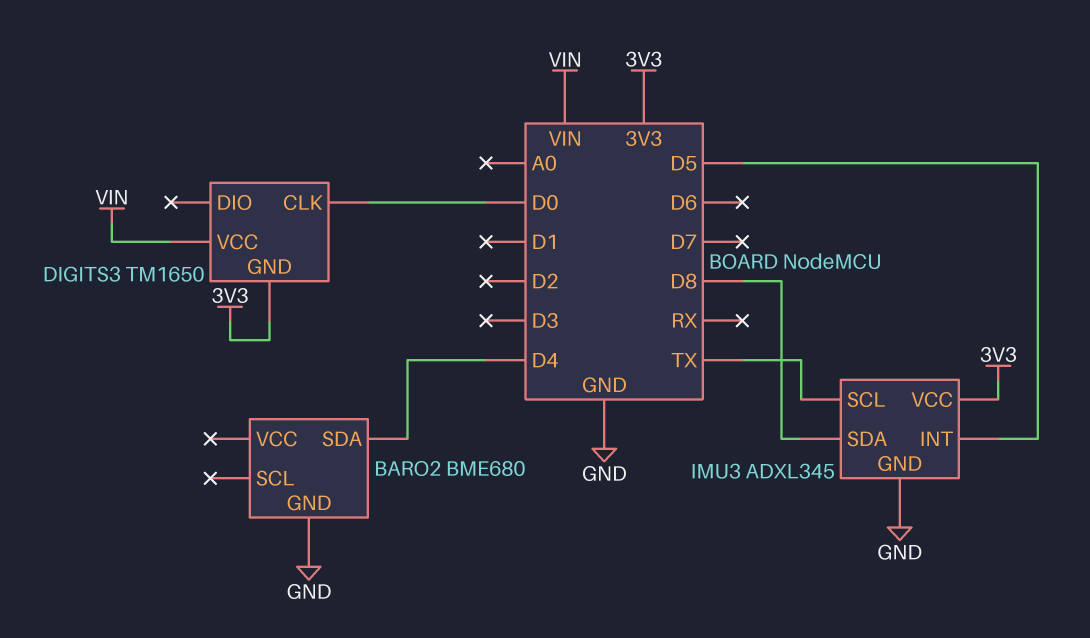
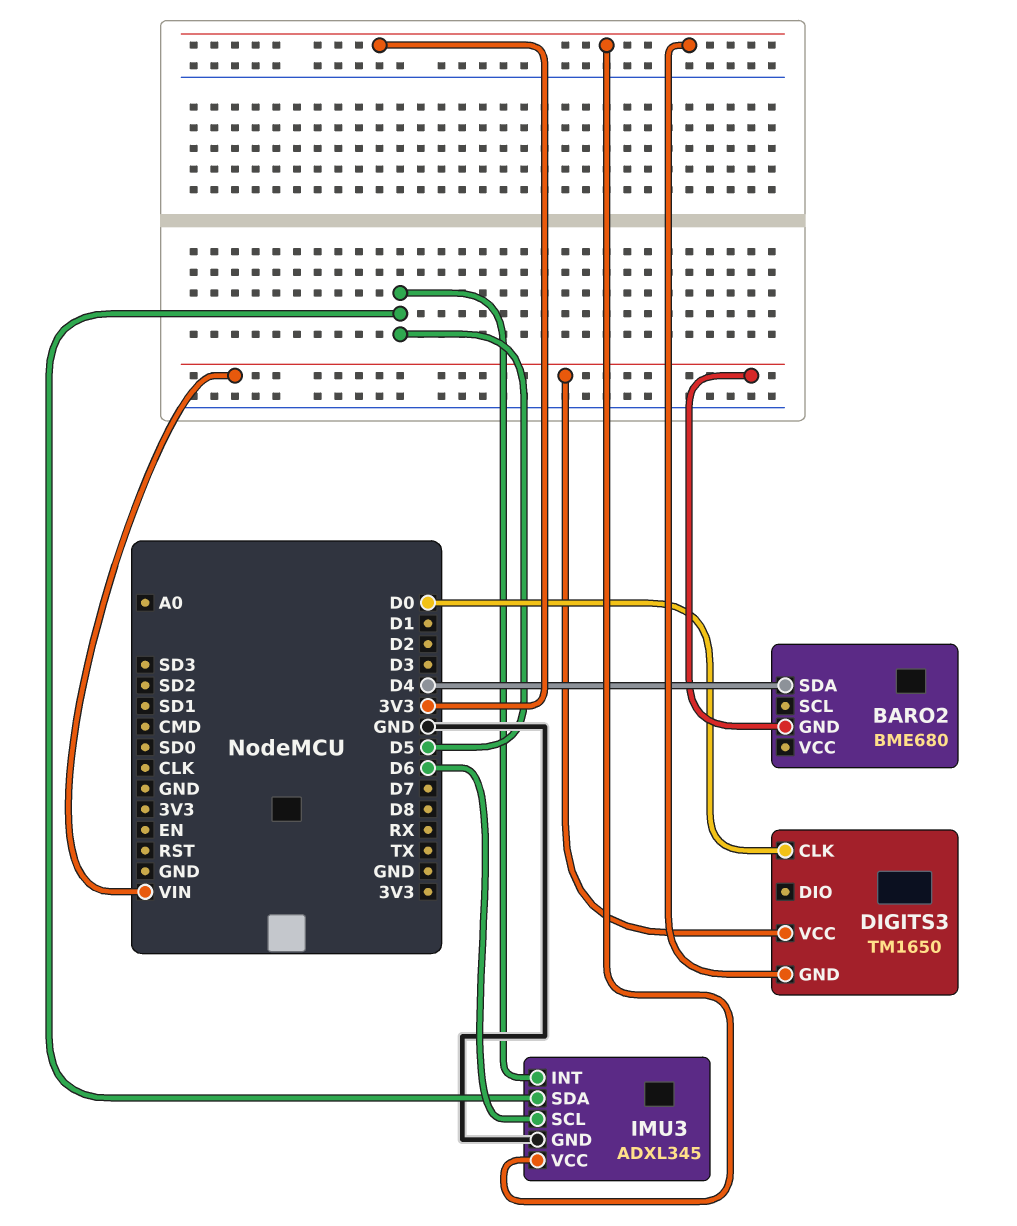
BARO2 pin GND: GND -> VIN
IMU3 pin SCL: TX -> D6
IMU3 pin SDA: D8 -> D5

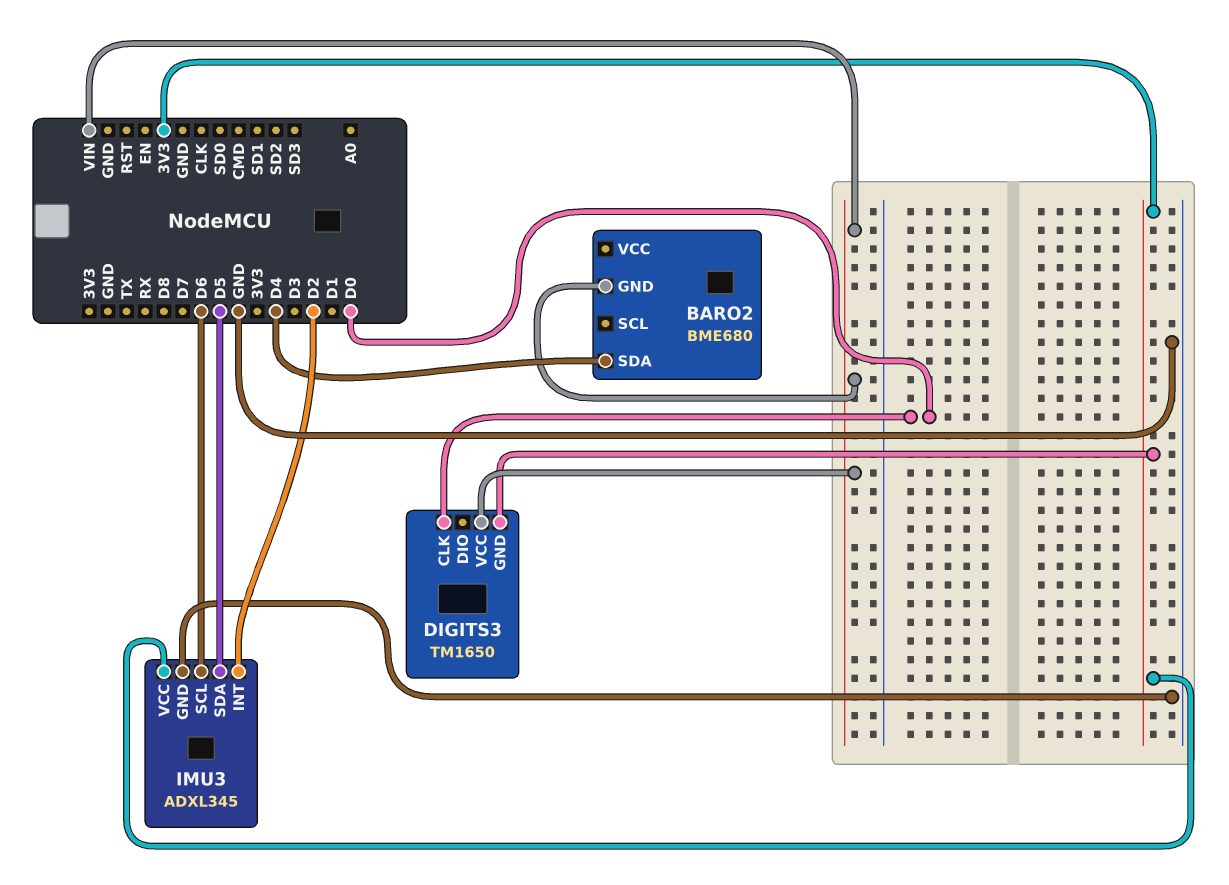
IMU3 pin INT: D5 -> D2

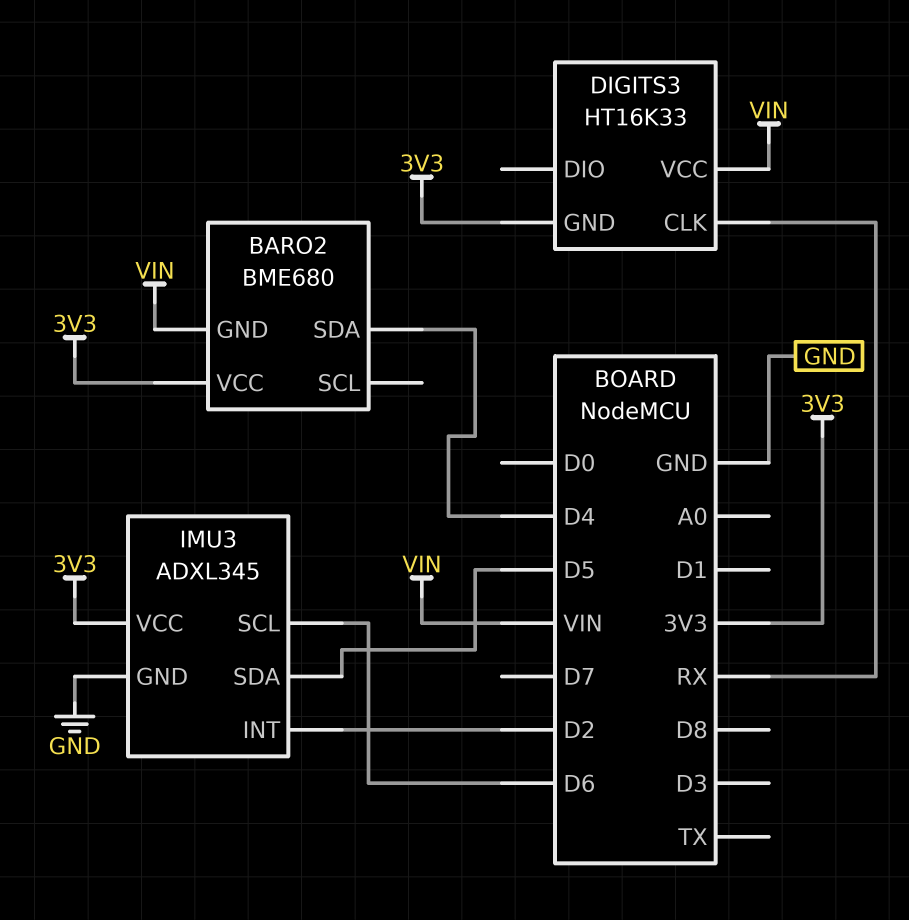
BARO2 pin VCC: none -> 3V3
DIGITS3: TM1650 -> HT16K33
DIGITS3 pin CLK: D0 -> RX

